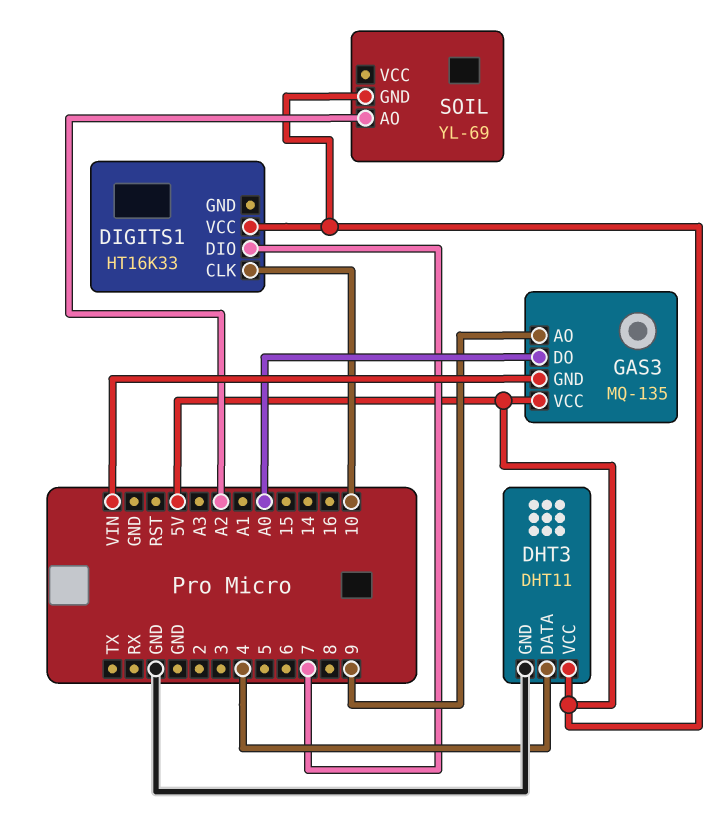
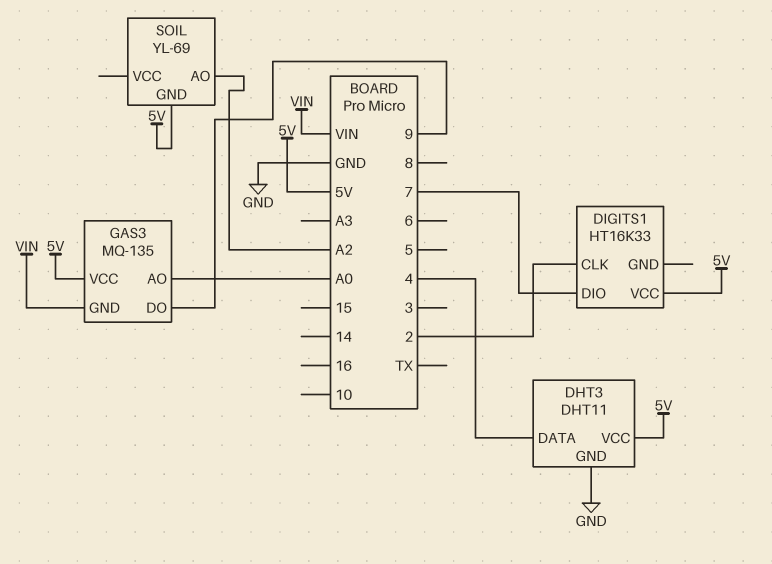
DIGITS1 pin CLK: 10 -> 2
GAS3 pin AO: 9 -> A0
GAS3 pin DO: A0 -> 9

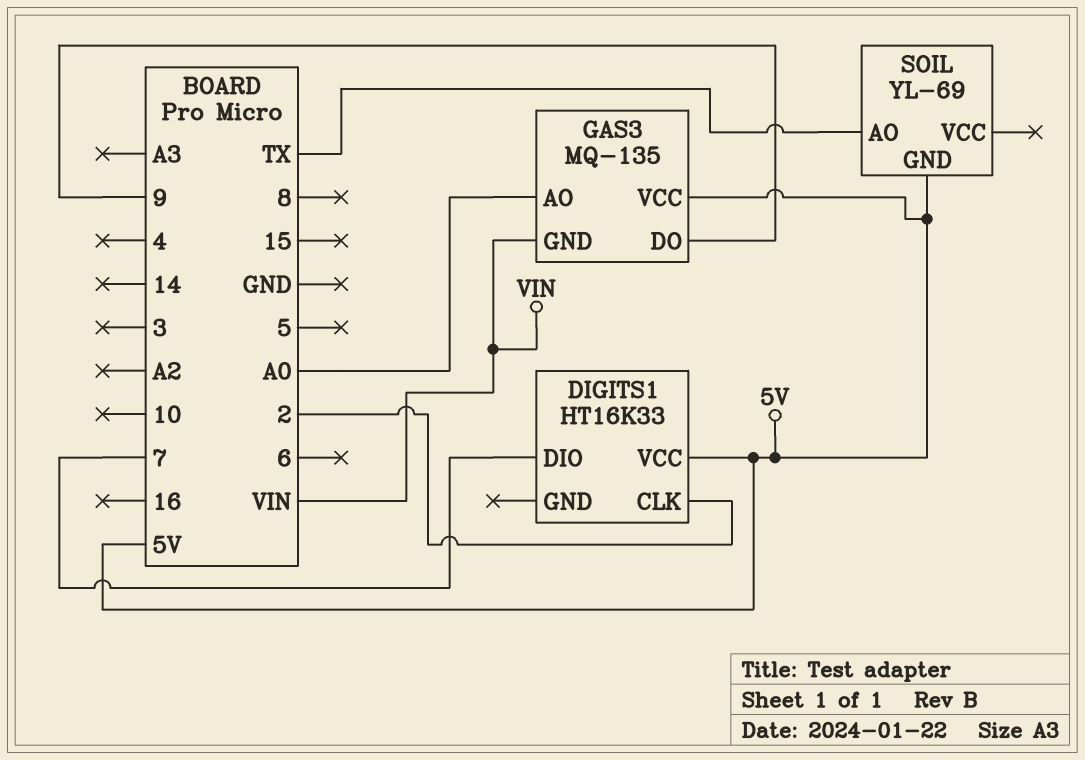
DHT3: DHT11 -> none
DHT3 pin DATA: 4 -> none
DHT3 pin GND: GND -> none
DHT3 pin VCC: 5V -> none
SOIL pin AO: A2 -> TX

